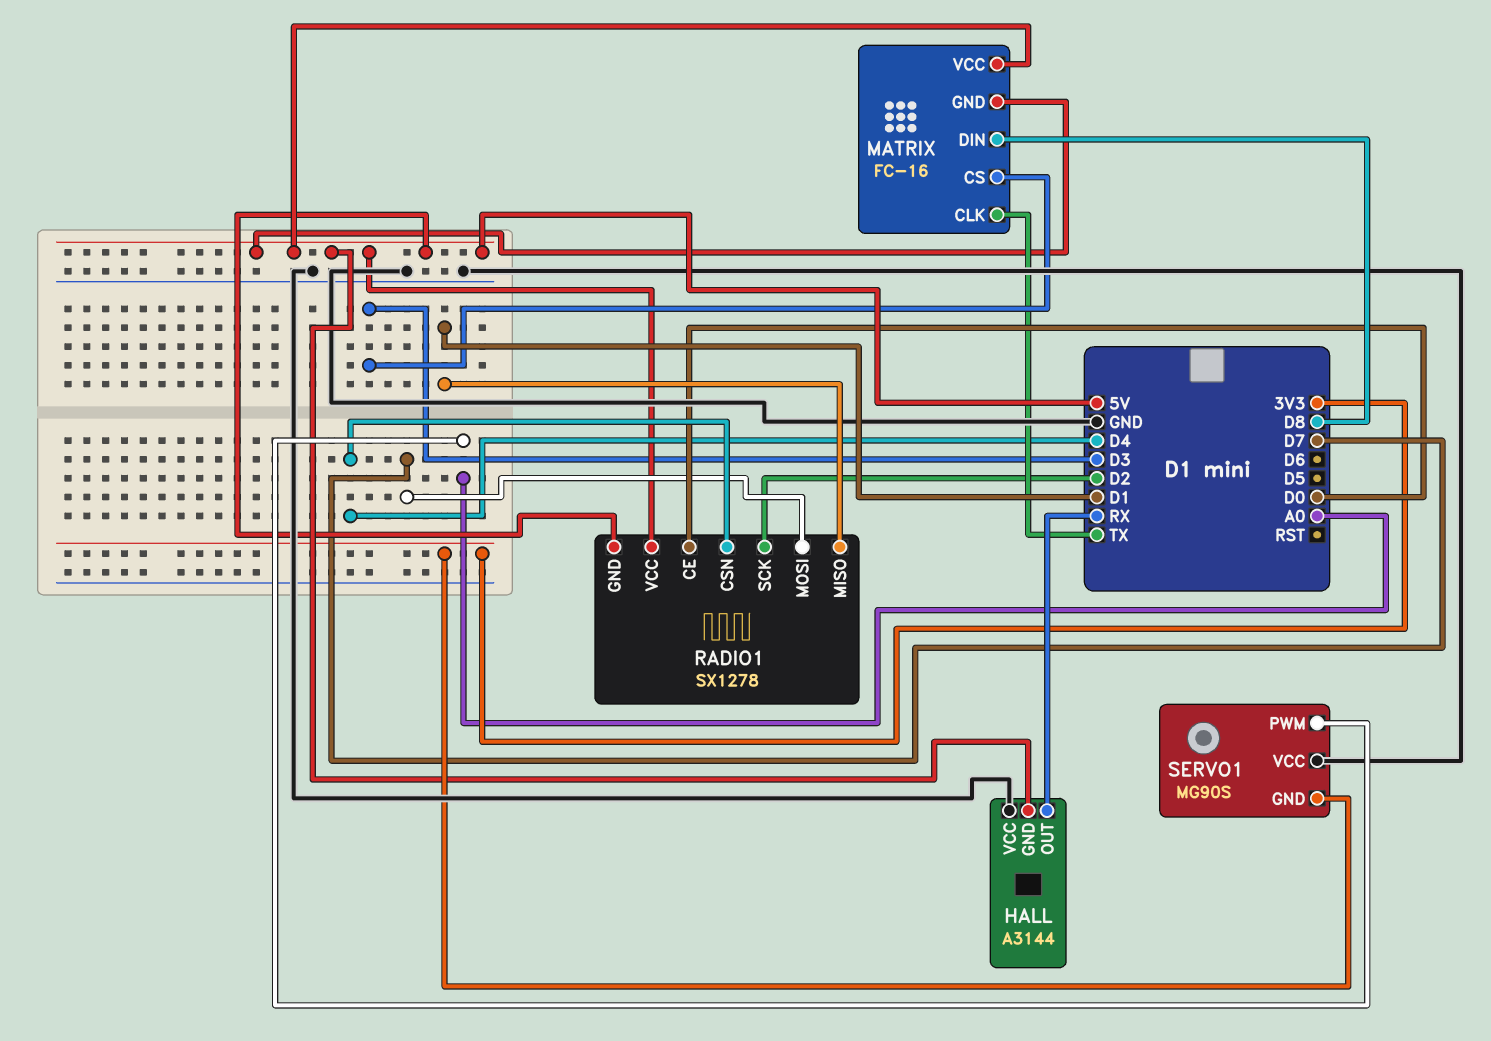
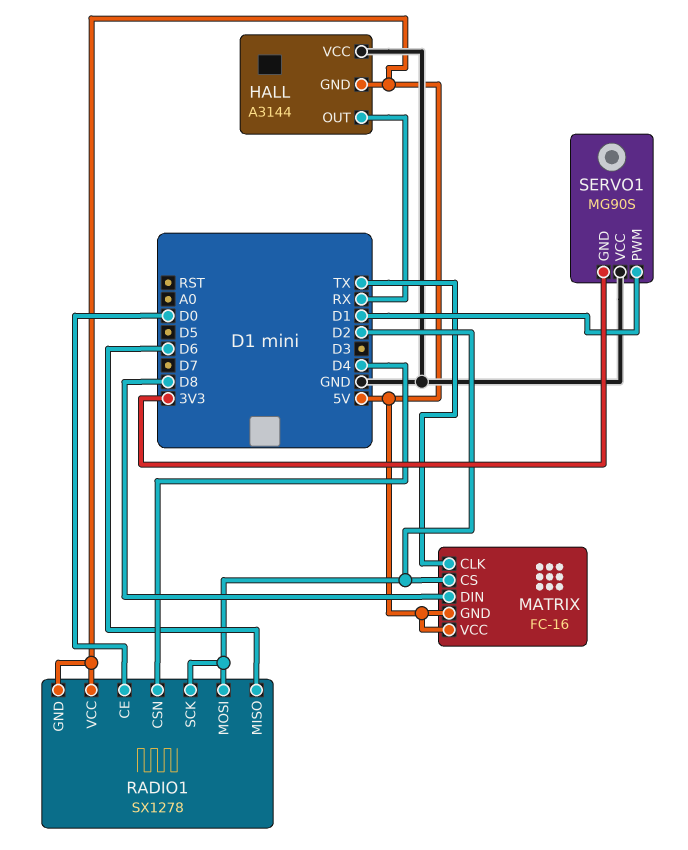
MATRIX pin CS: D3 -> D2
RADIO1 pin MISO: D1 -> D6
RADIO1 pin MOSI: D7 -> D2
SERVO1 pin PWM: A0 -> D1

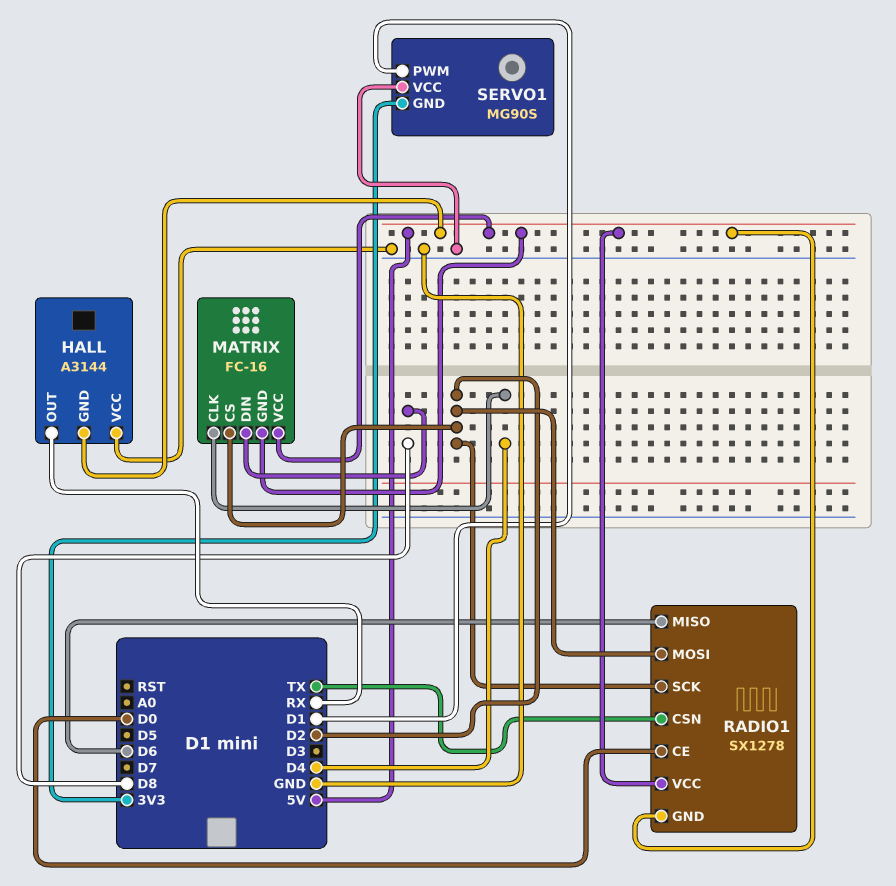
MATRIX pin CLK: TX -> D4
RADIO1 pin CSN: D4 -> TX

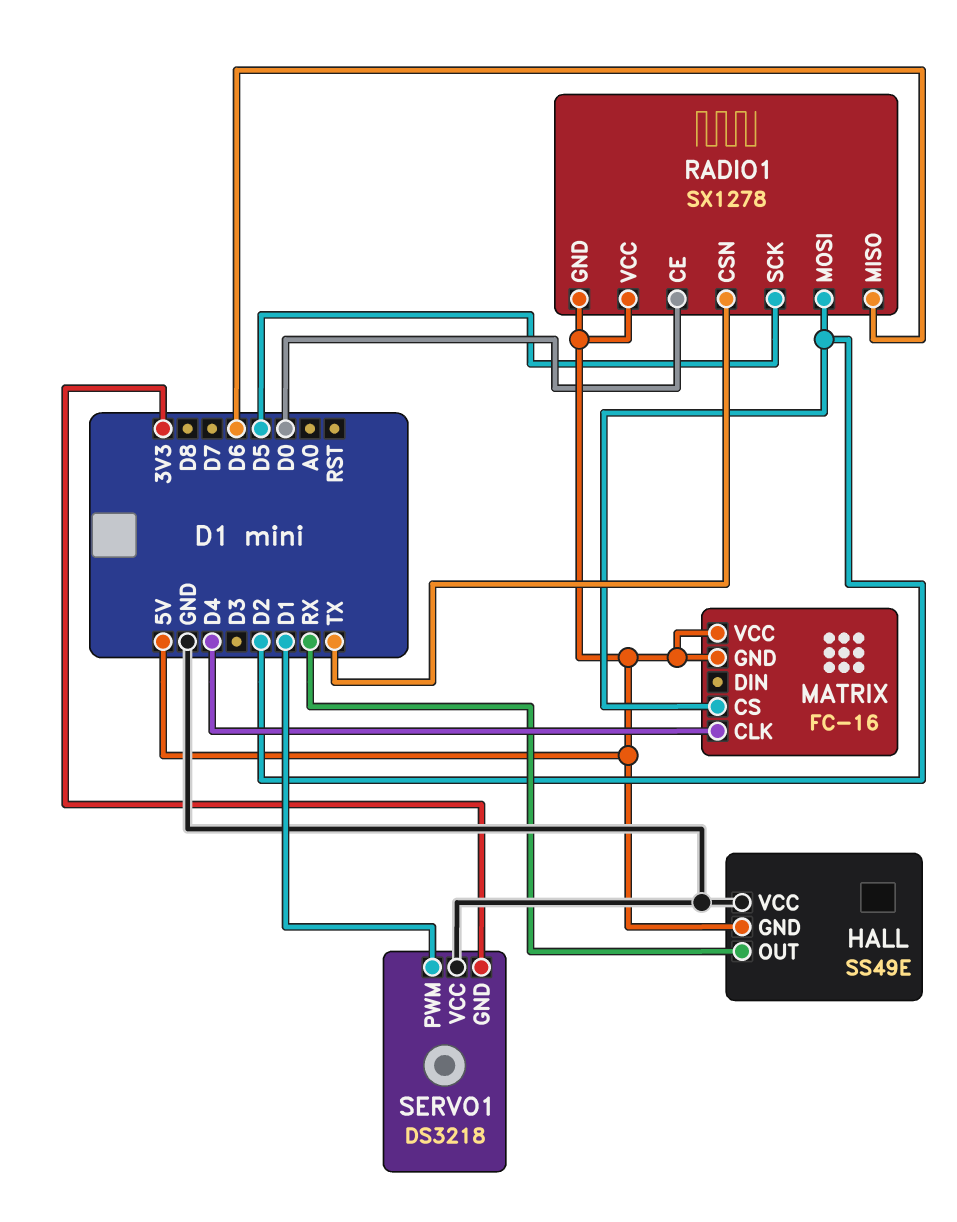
HALL: A3144 -> SS49E
MATRIX pin DIN: D8 -> none
RADIO1 pin SCK: D2 -> D5
SERVO1: MG90S -> DS3218

